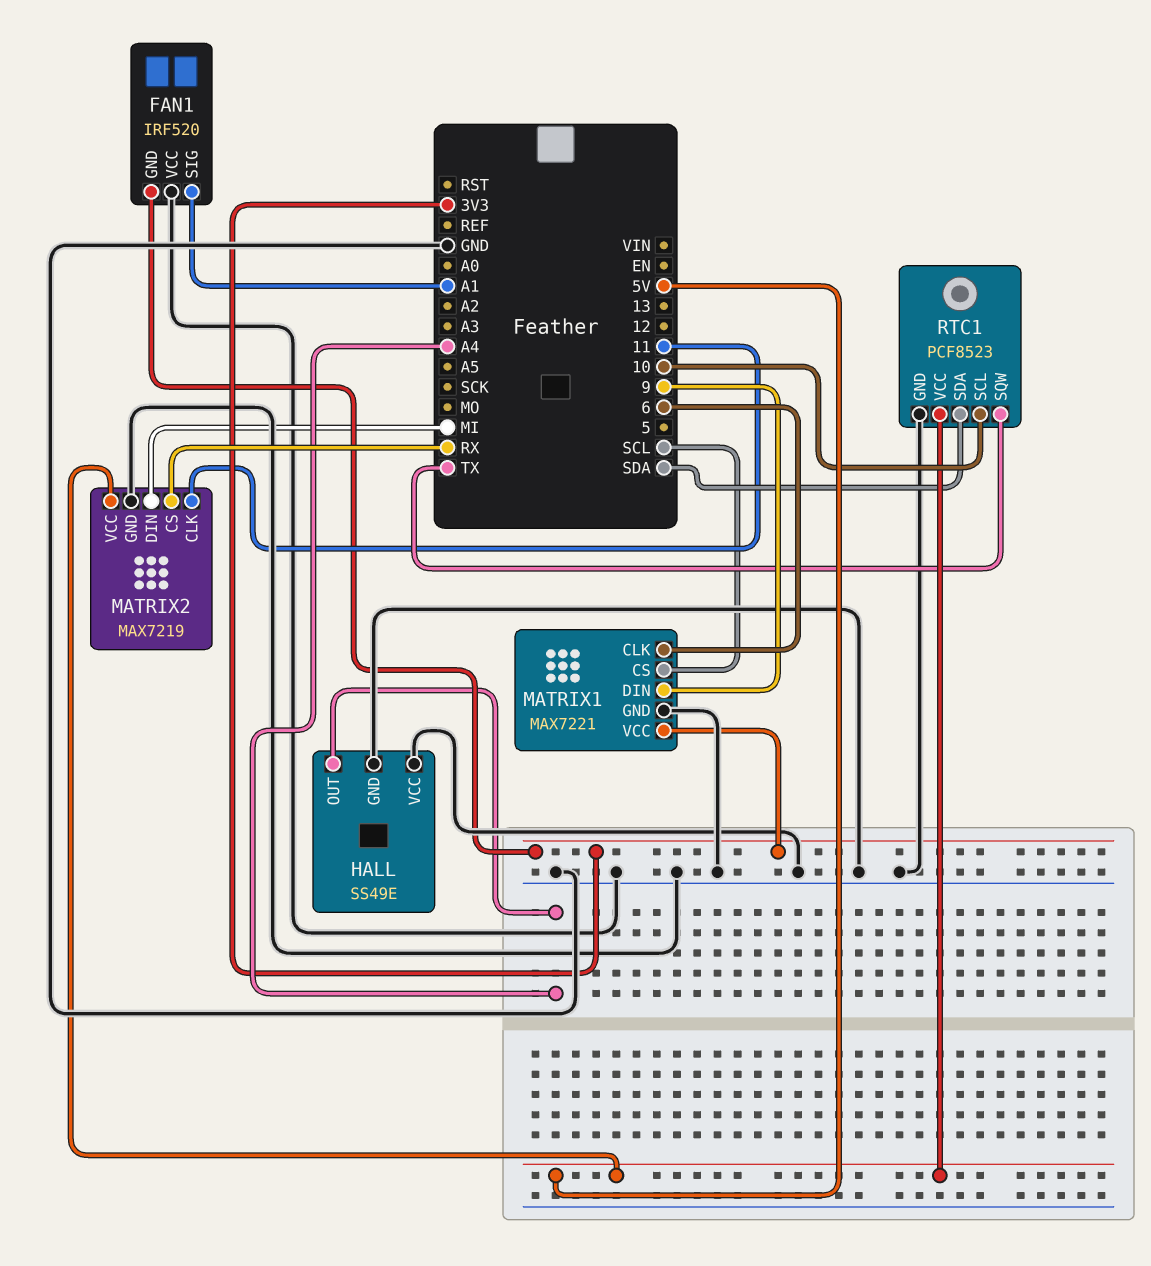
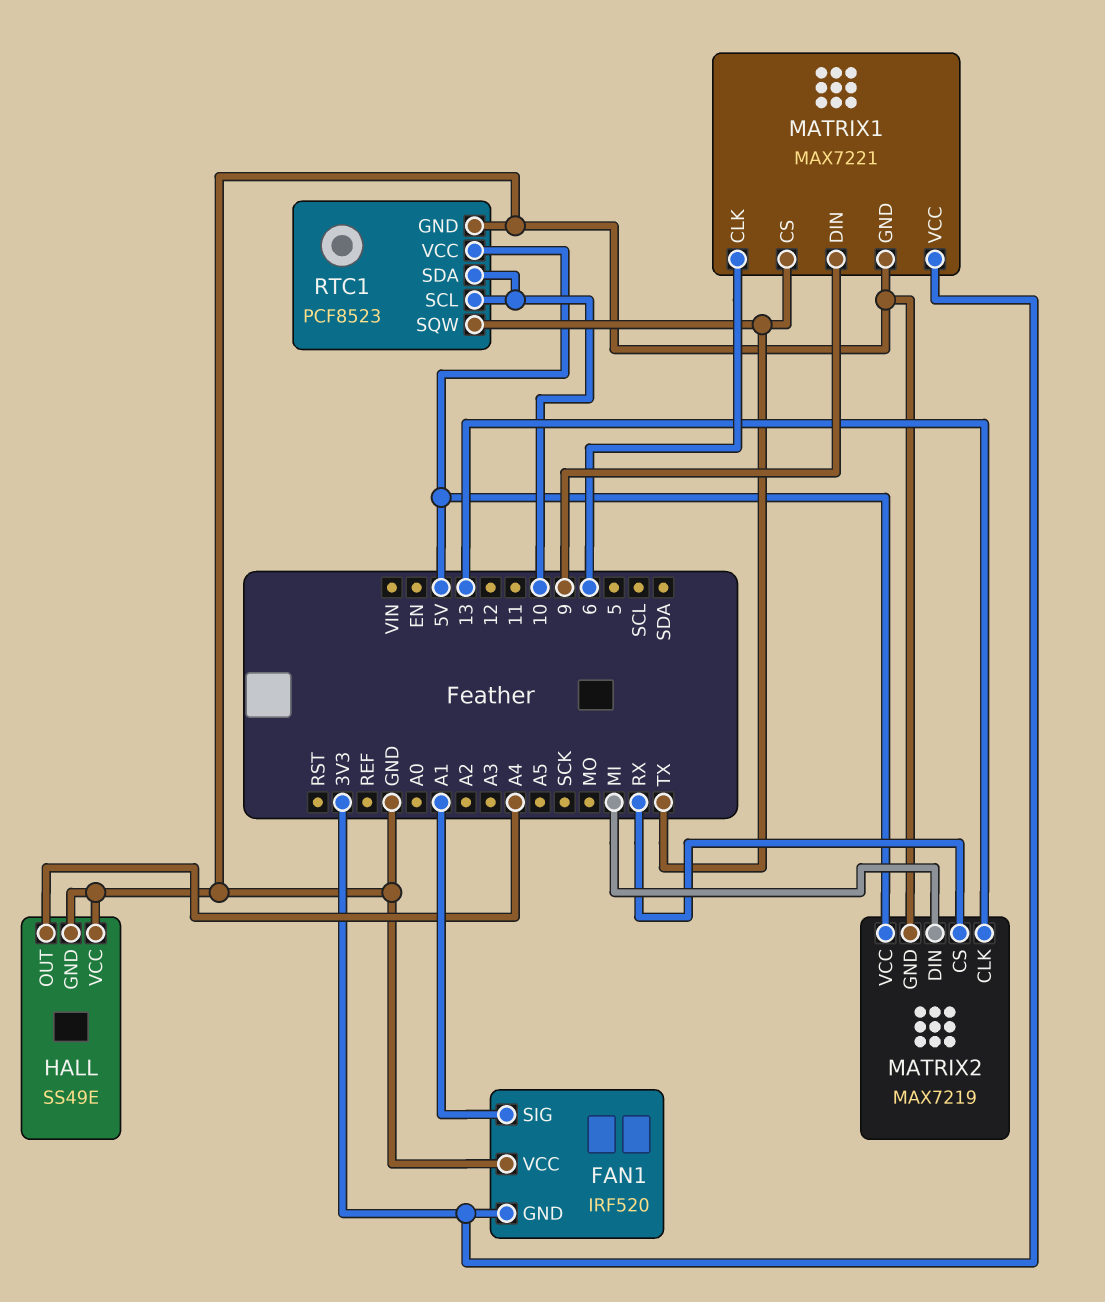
MATRIX1 pin CS: SCL -> TX
MATRIX2 pin CLK: 11 -> 13
RTC1 pin SDA: SDA -> 10

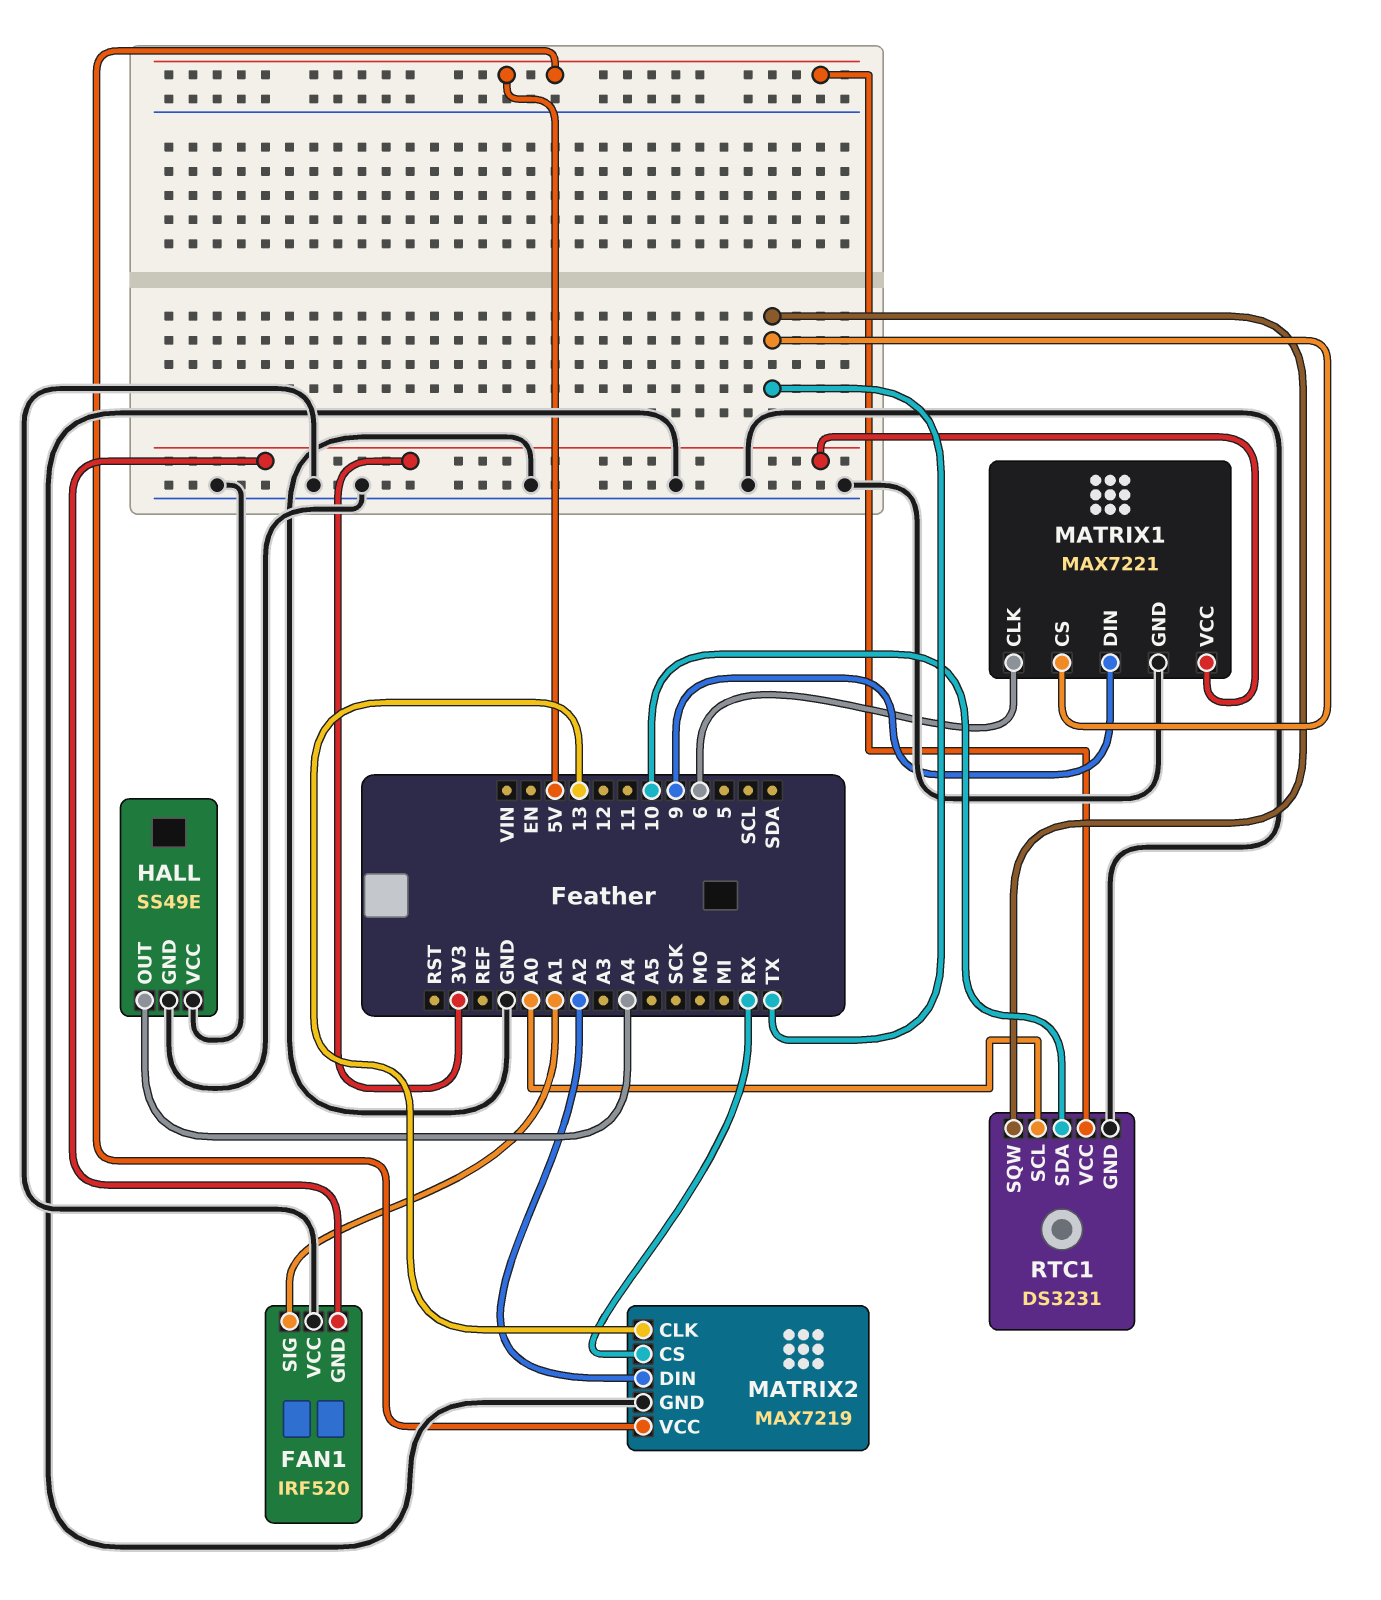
MATRIX2 pin DIN: MI -> A2
RTC1: PCF8523 -> DS3231
RTC1 pin SCL: 10 -> A0

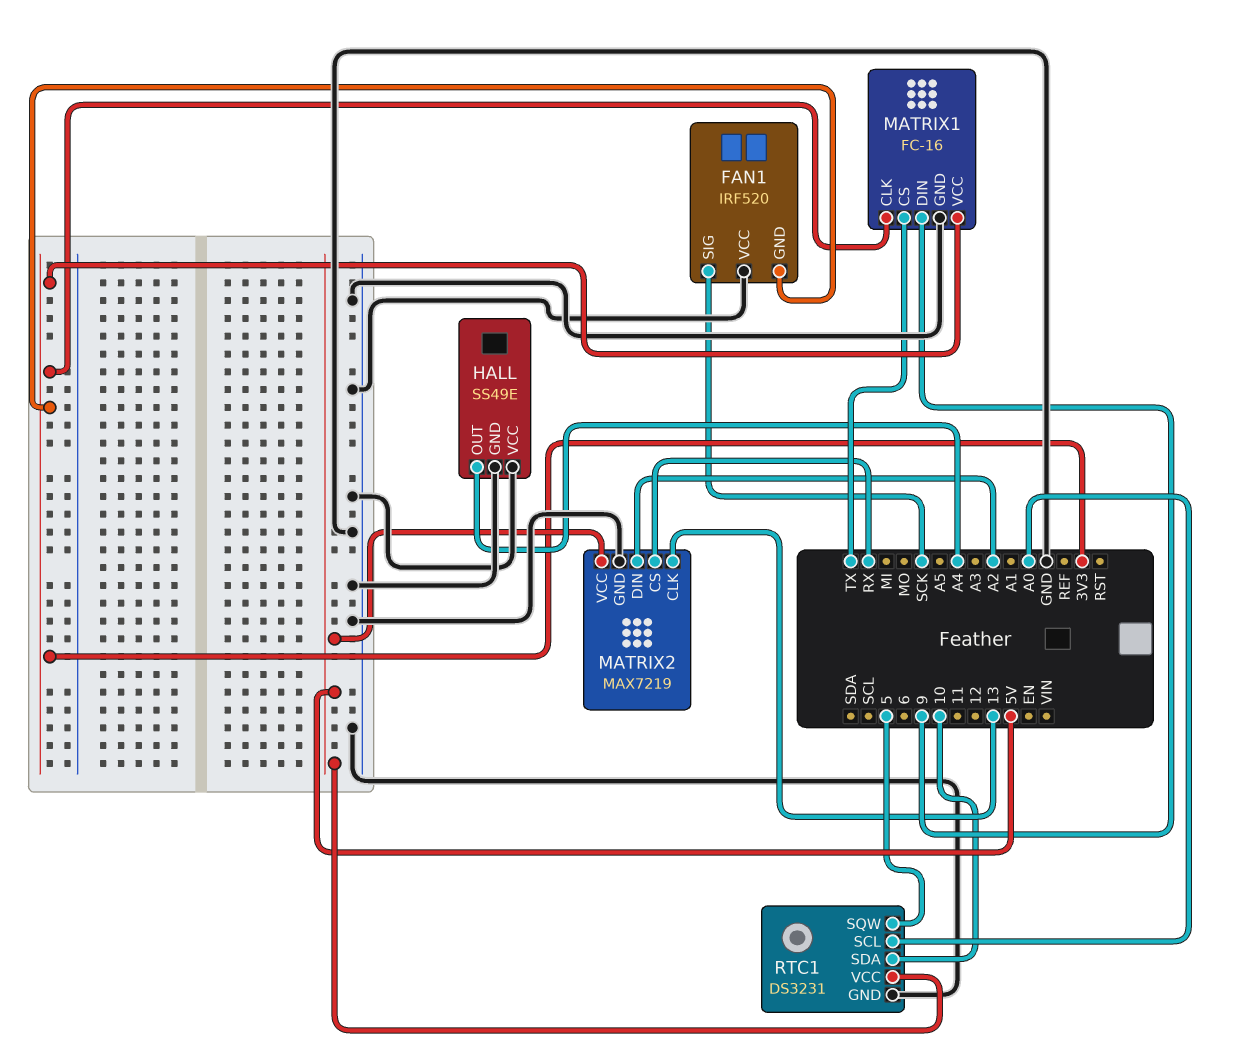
FAN1 pin SIG: A1 -> SCK
MATRIX1: MAX7221 -> FC-16
MATRIX1 pin CLK: 6 -> 3V3
RTC1 pin SQW: TX -> 5

